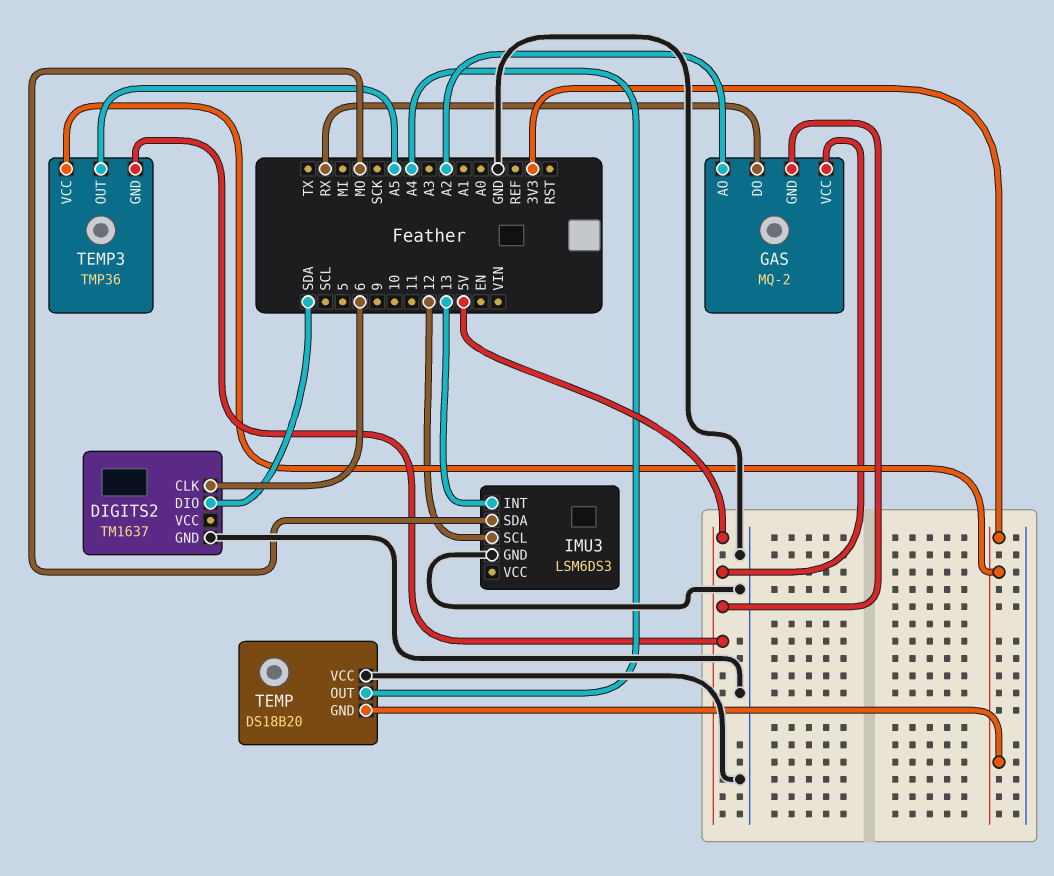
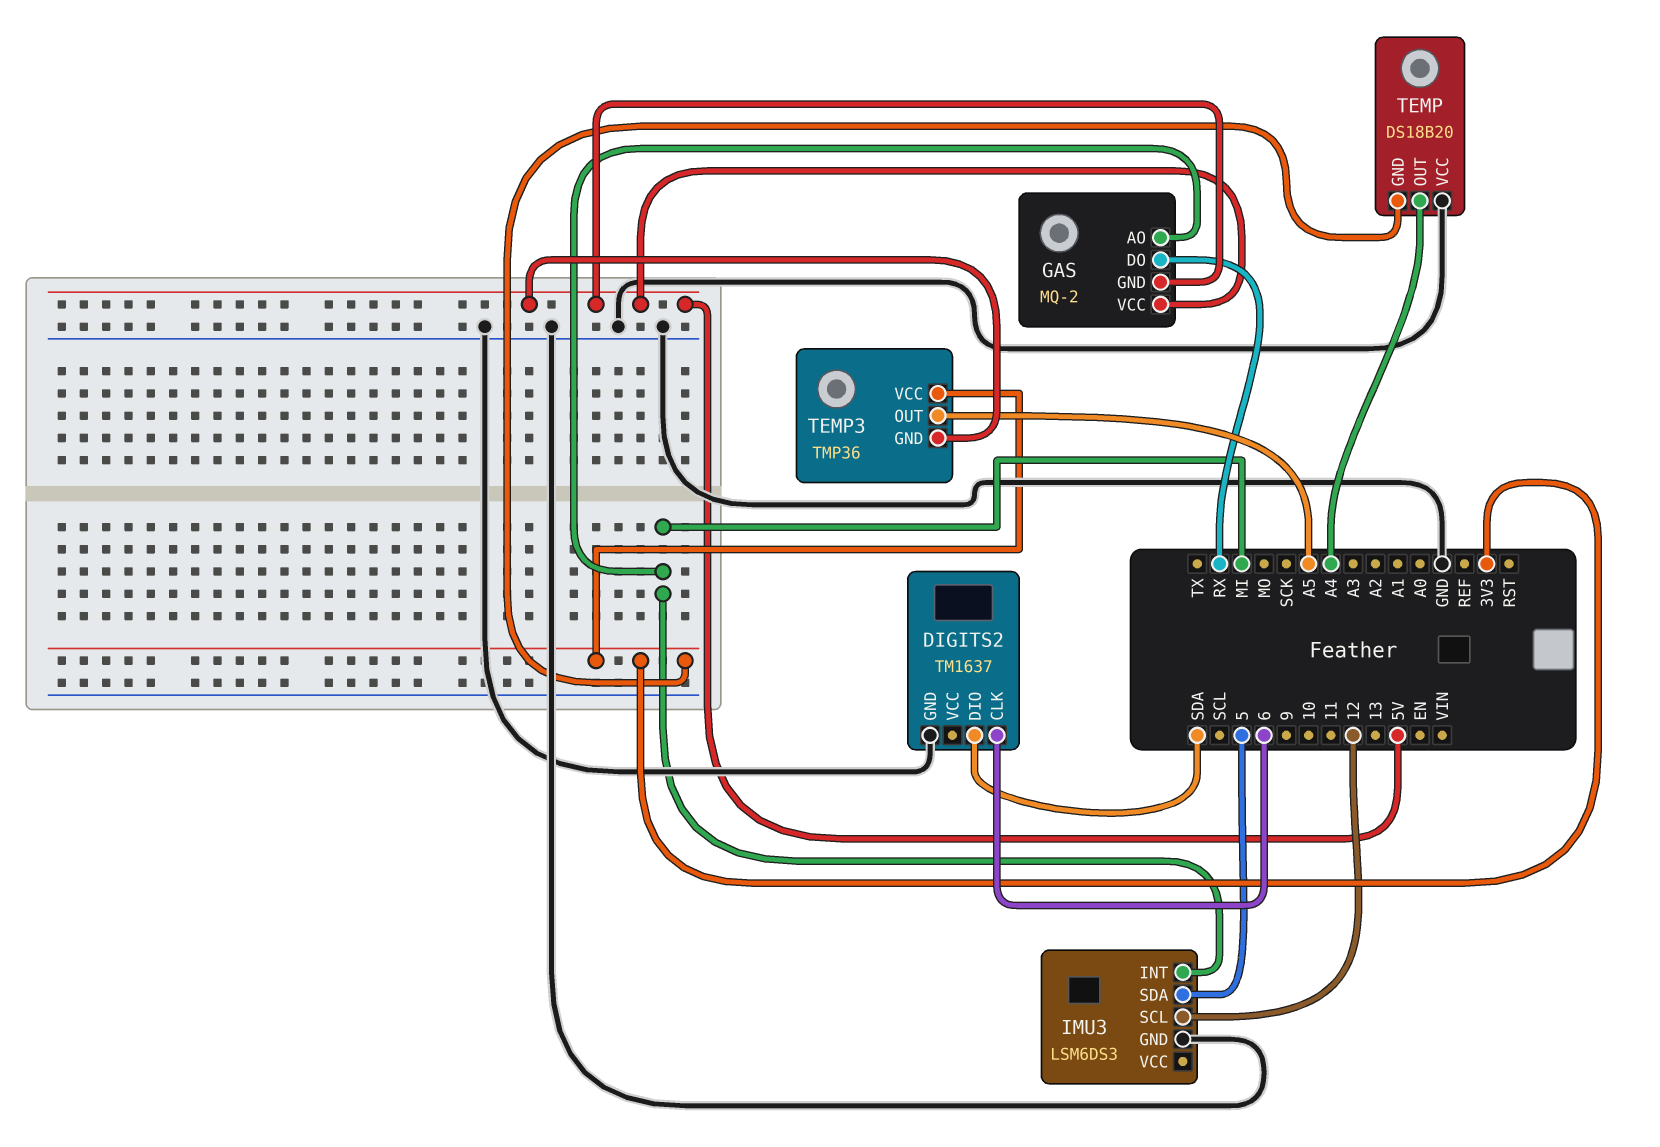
GAS pin AO: A2 -> MI
IMU3 pin INT: 13 -> MI
IMU3 pin SDA: MO -> 5

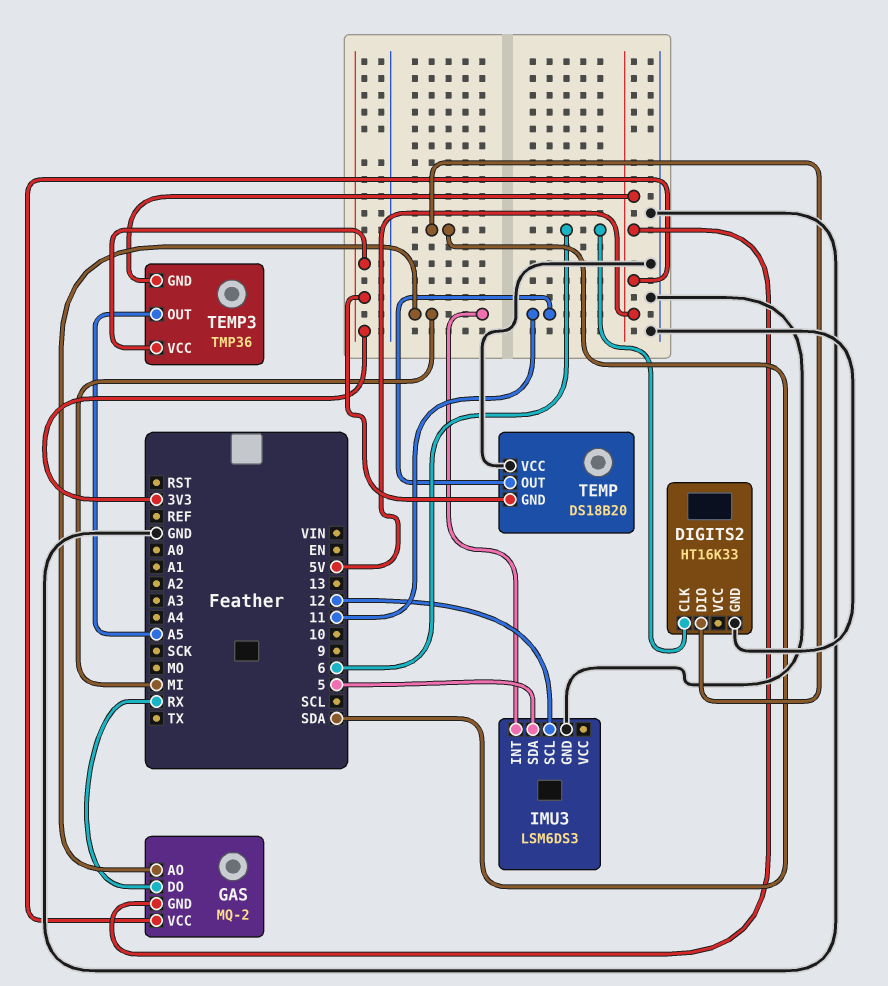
DIGITS2: TM1637 -> HT16K33
TEMP pin OUT: A4 -> 11

